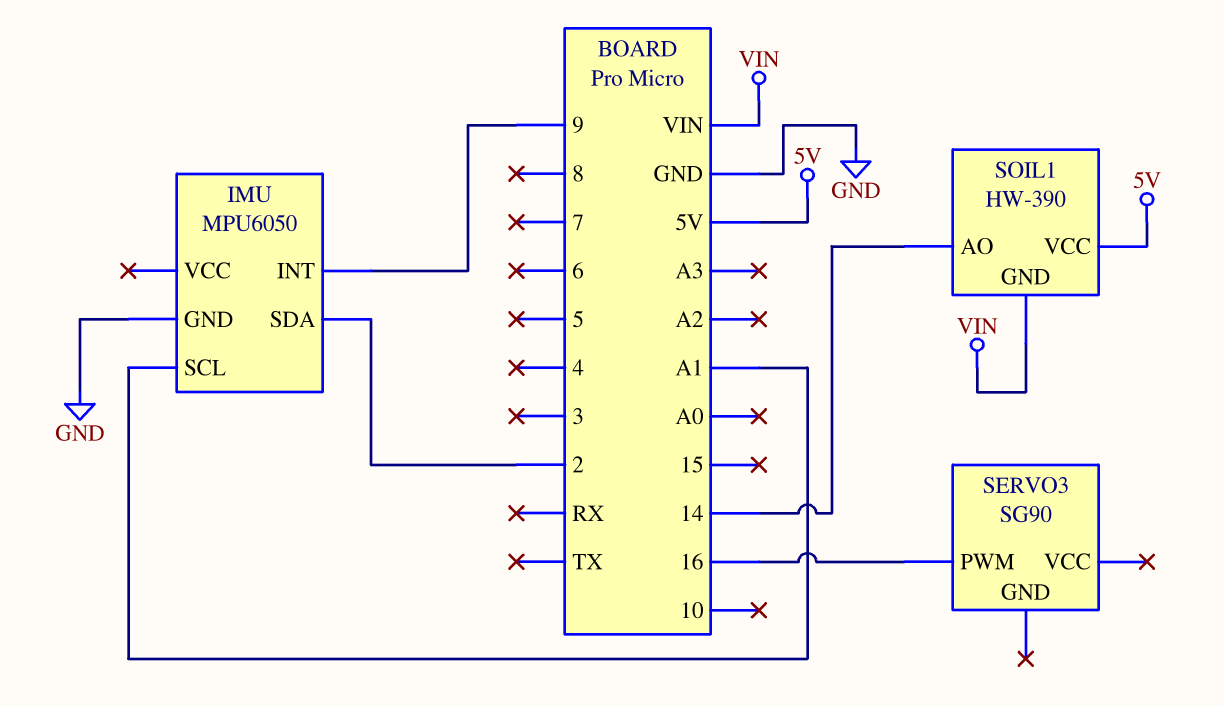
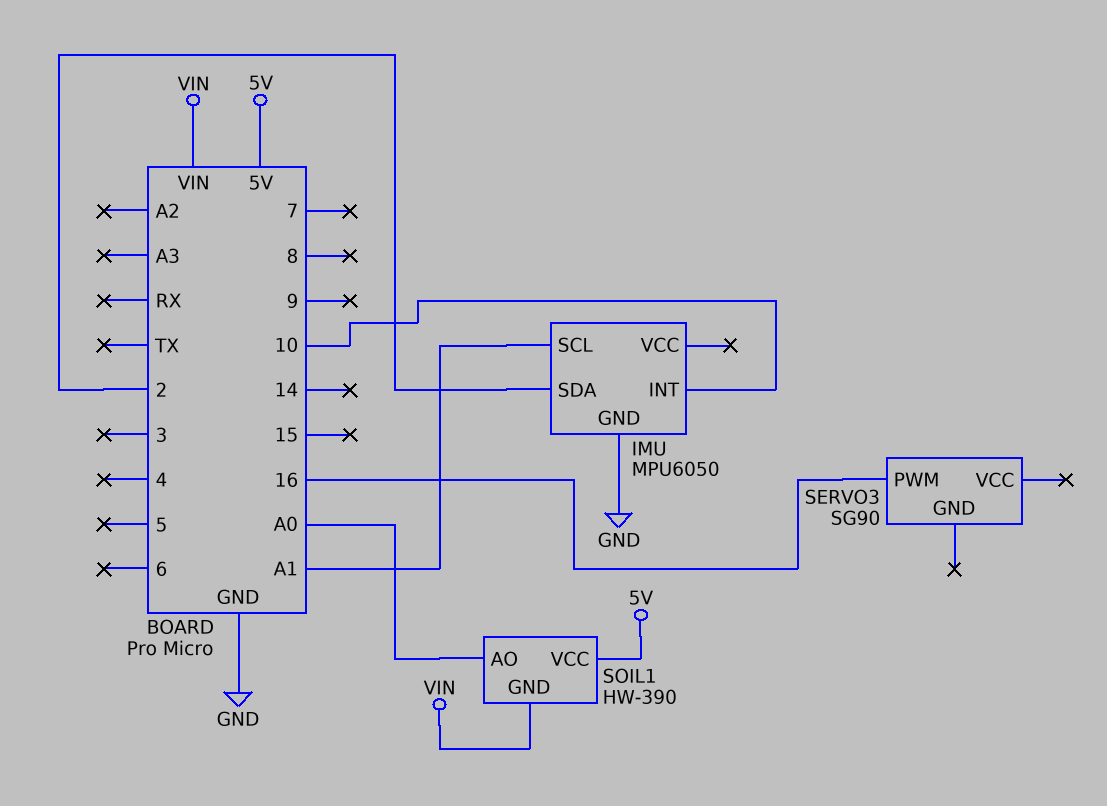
IMU pin INT: 9 -> 10
SOIL1 pin AO: 14 -> A0

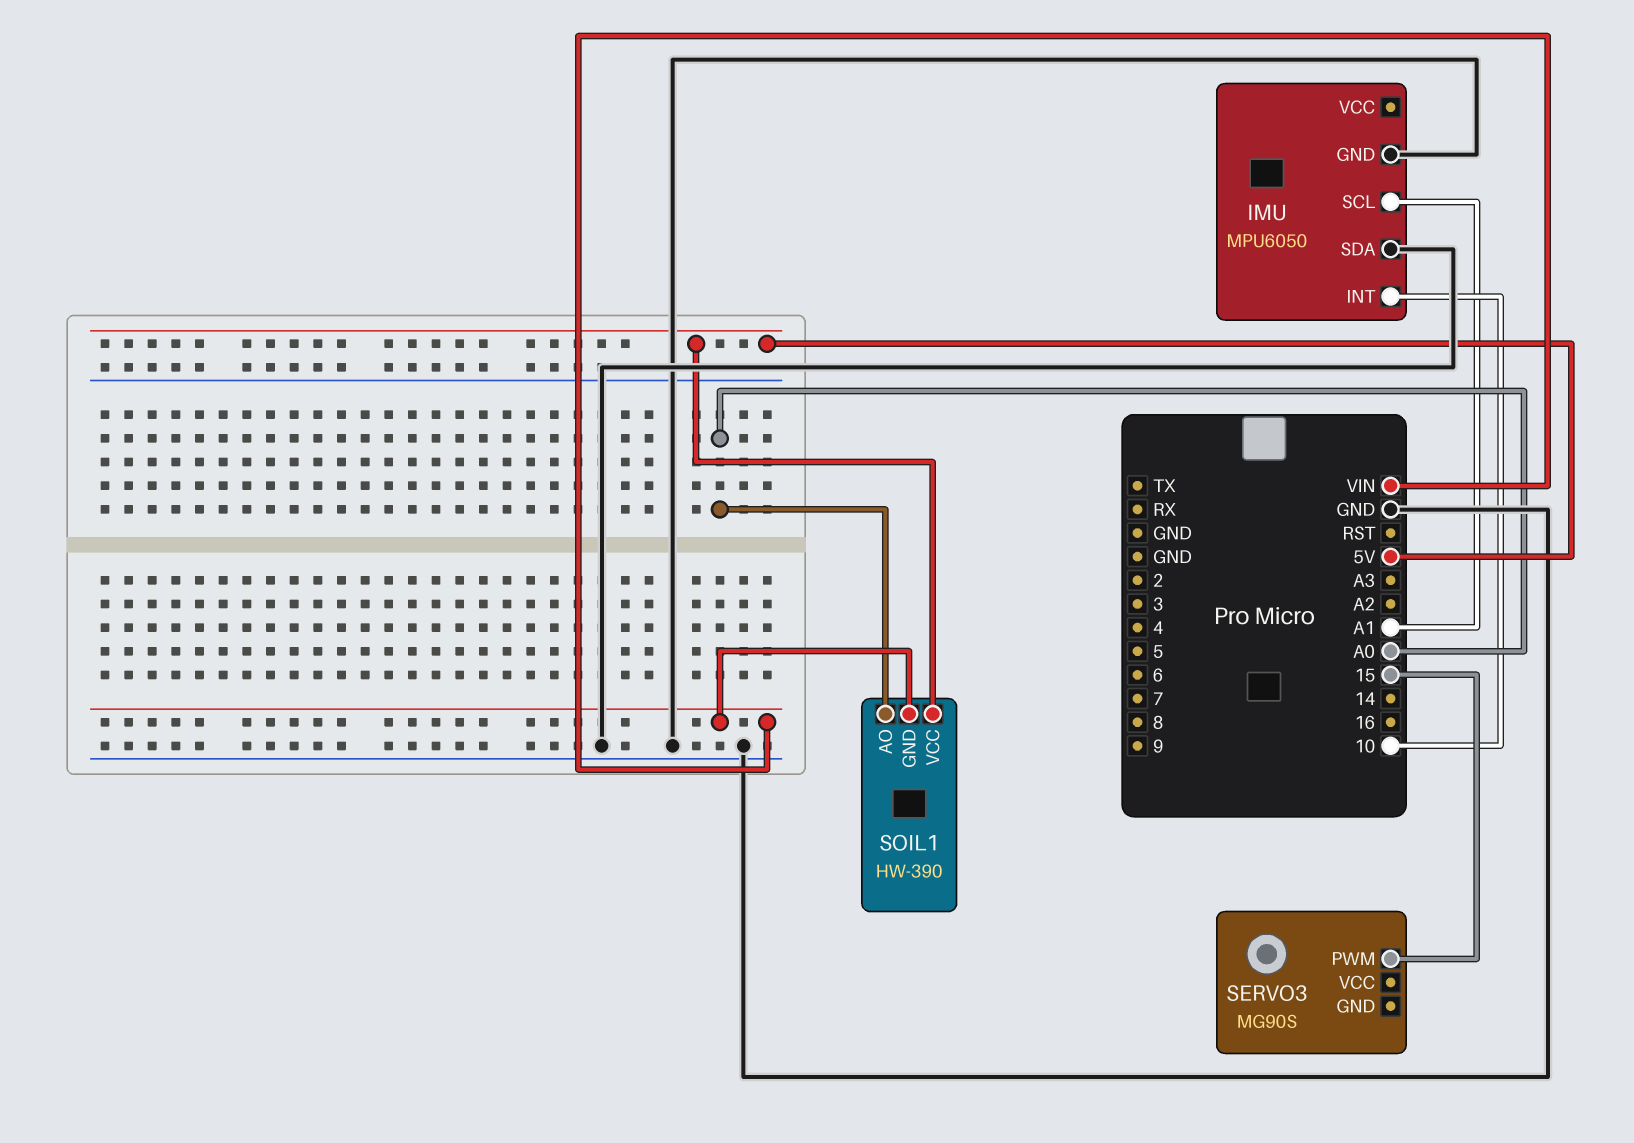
IMU pin SDA: 2 -> GND
SERVO3: SG90 -> MG90S
SERVO3 pin PWM: 16 -> 15

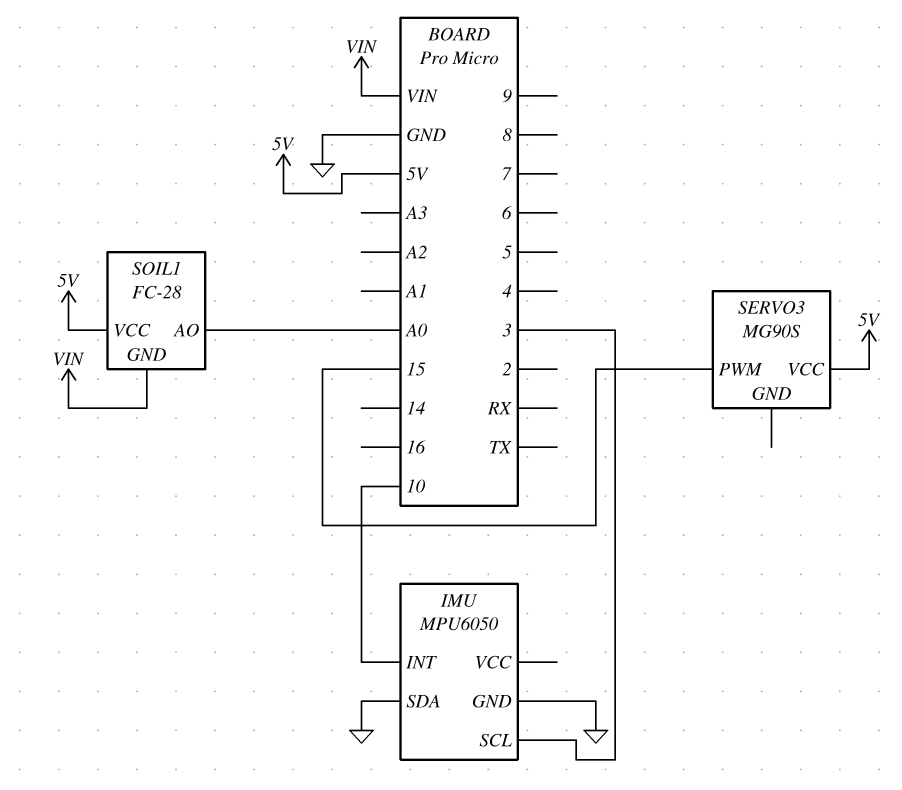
IMU pin SCL: A1 -> 3
SERVO3 pin VCC: none -> 5V
SOIL1: HW-390 -> FC-28

